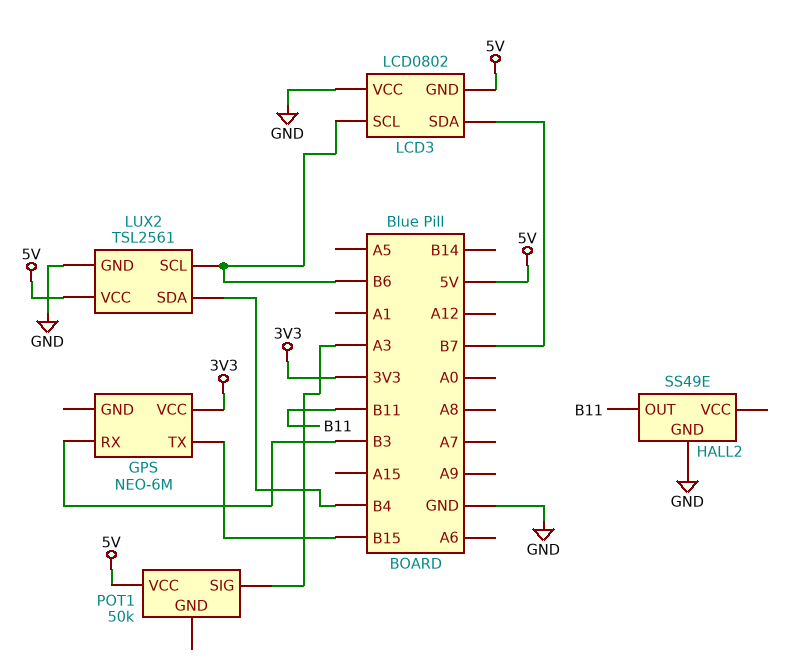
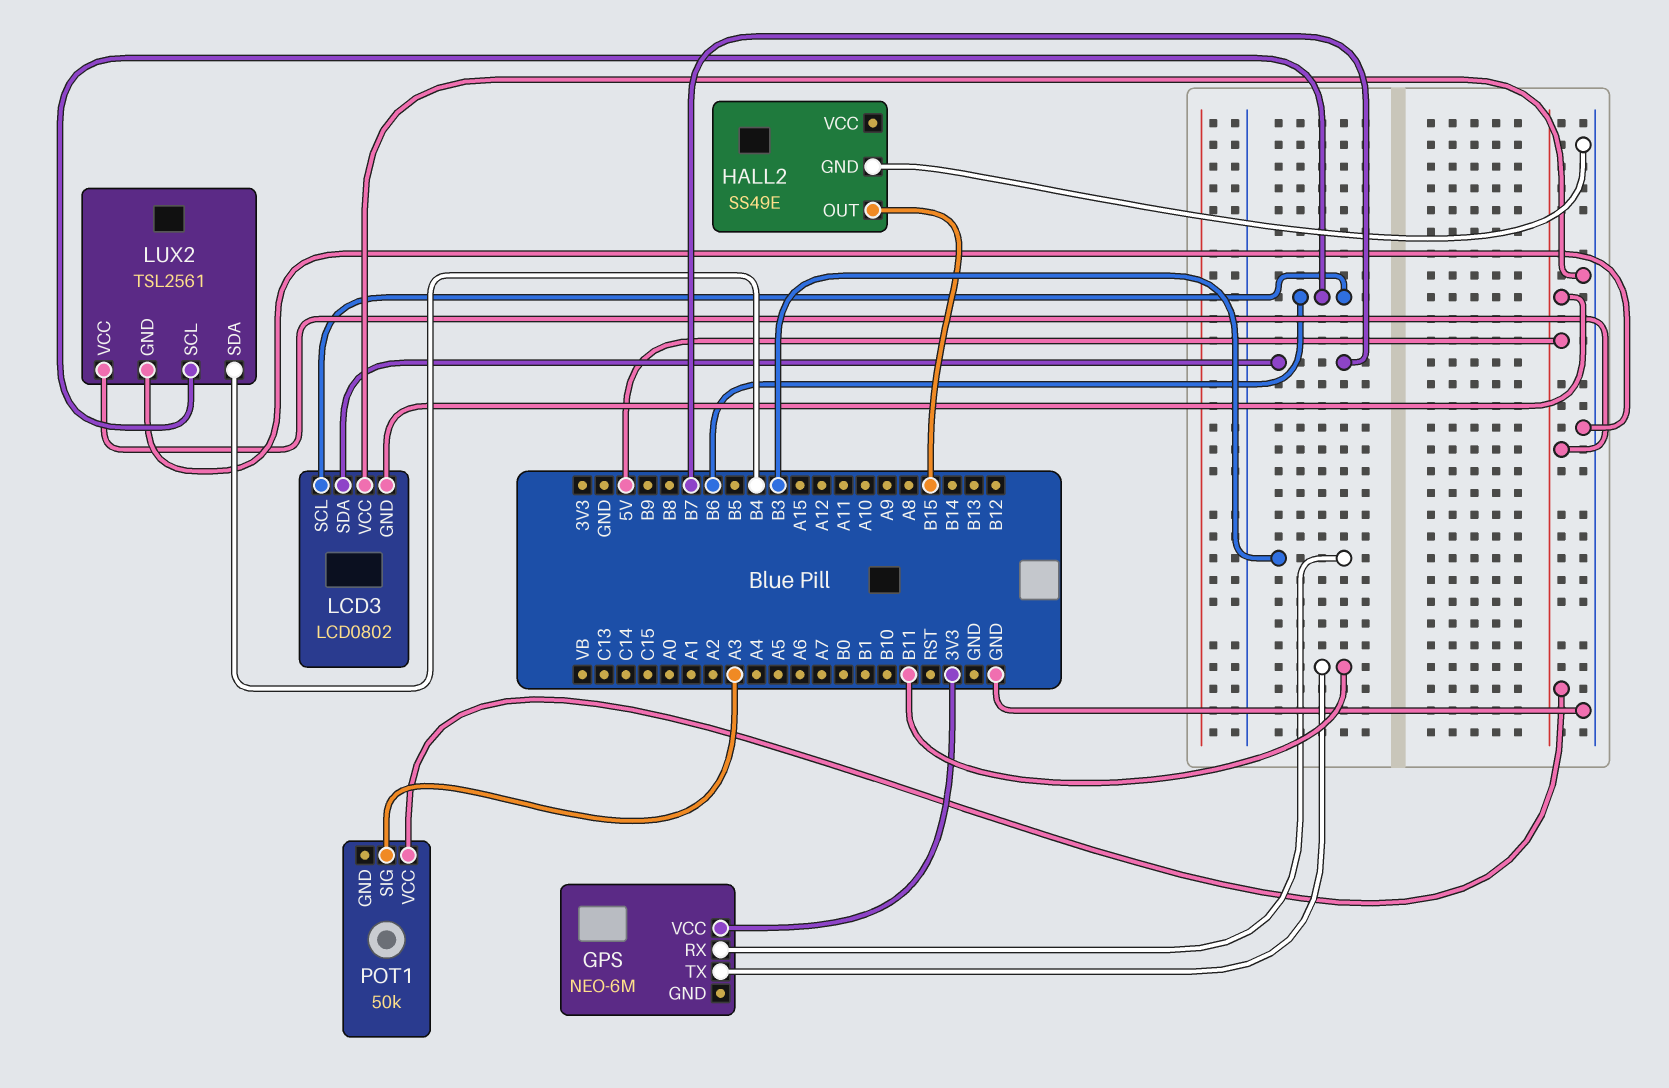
GPS pin TX: B15 -> B11
HALL2 pin OUT: B11 -> B15

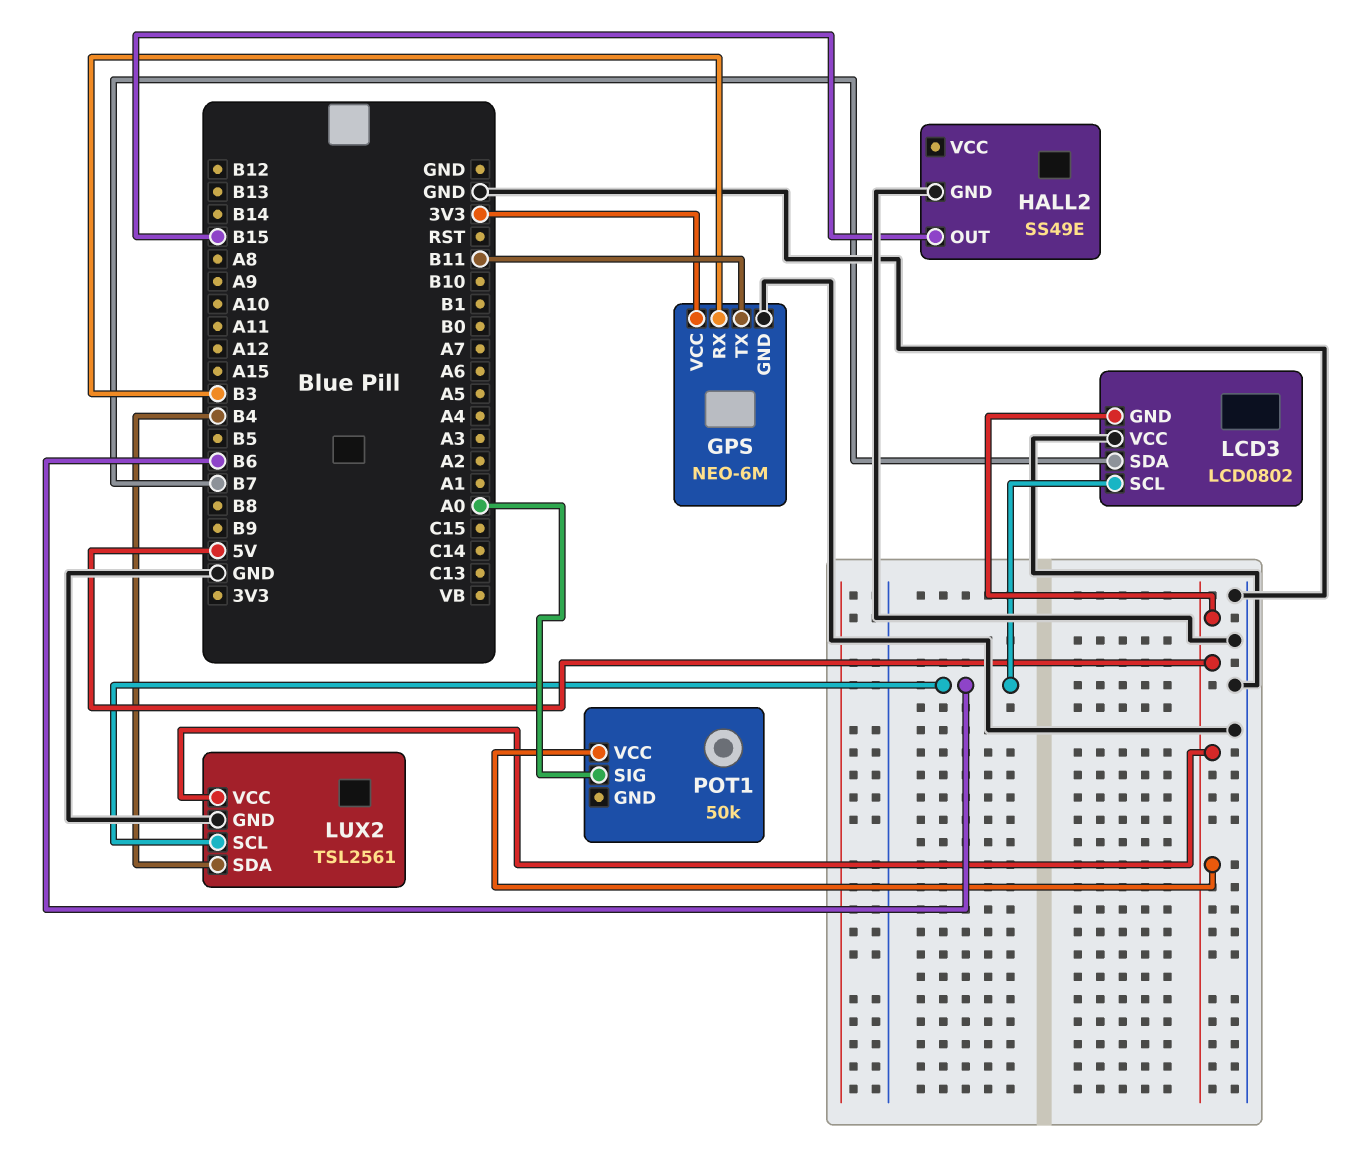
GPS pin GND: none -> GND
POT1 pin SIG: A3 -> A0

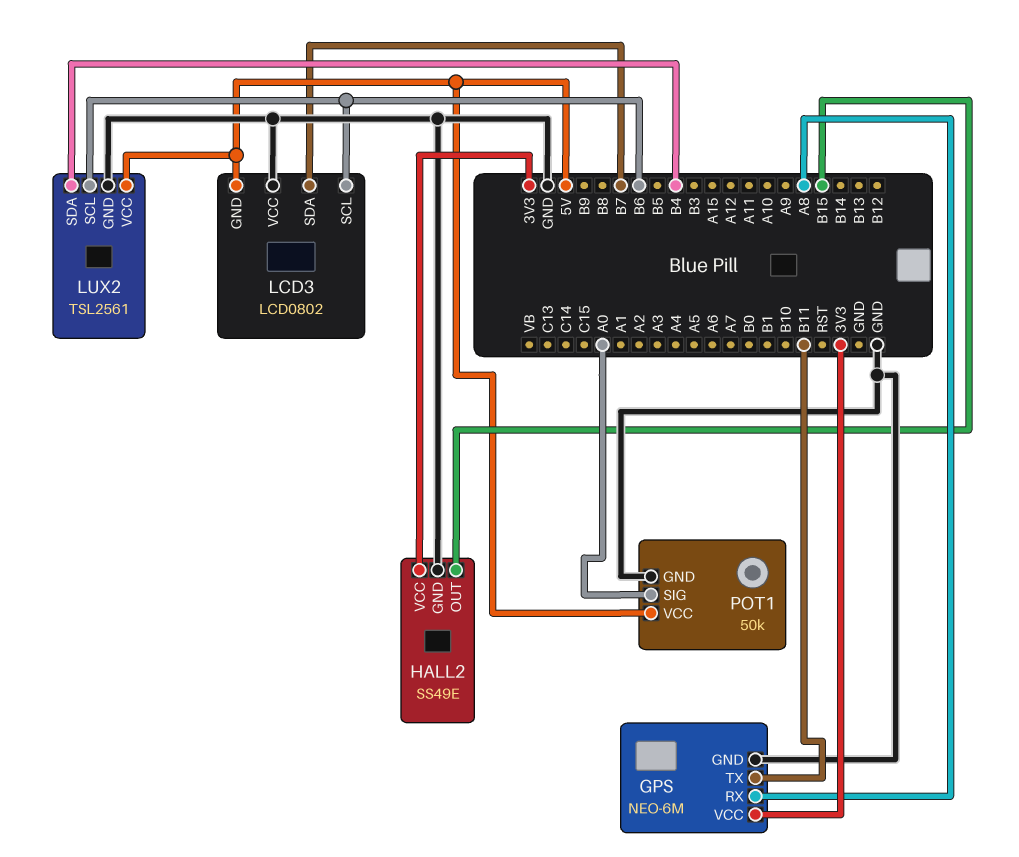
GPS pin RX: B3 -> A8
HALL2 pin VCC: none -> 3V3
POT1 pin GND: none -> GND

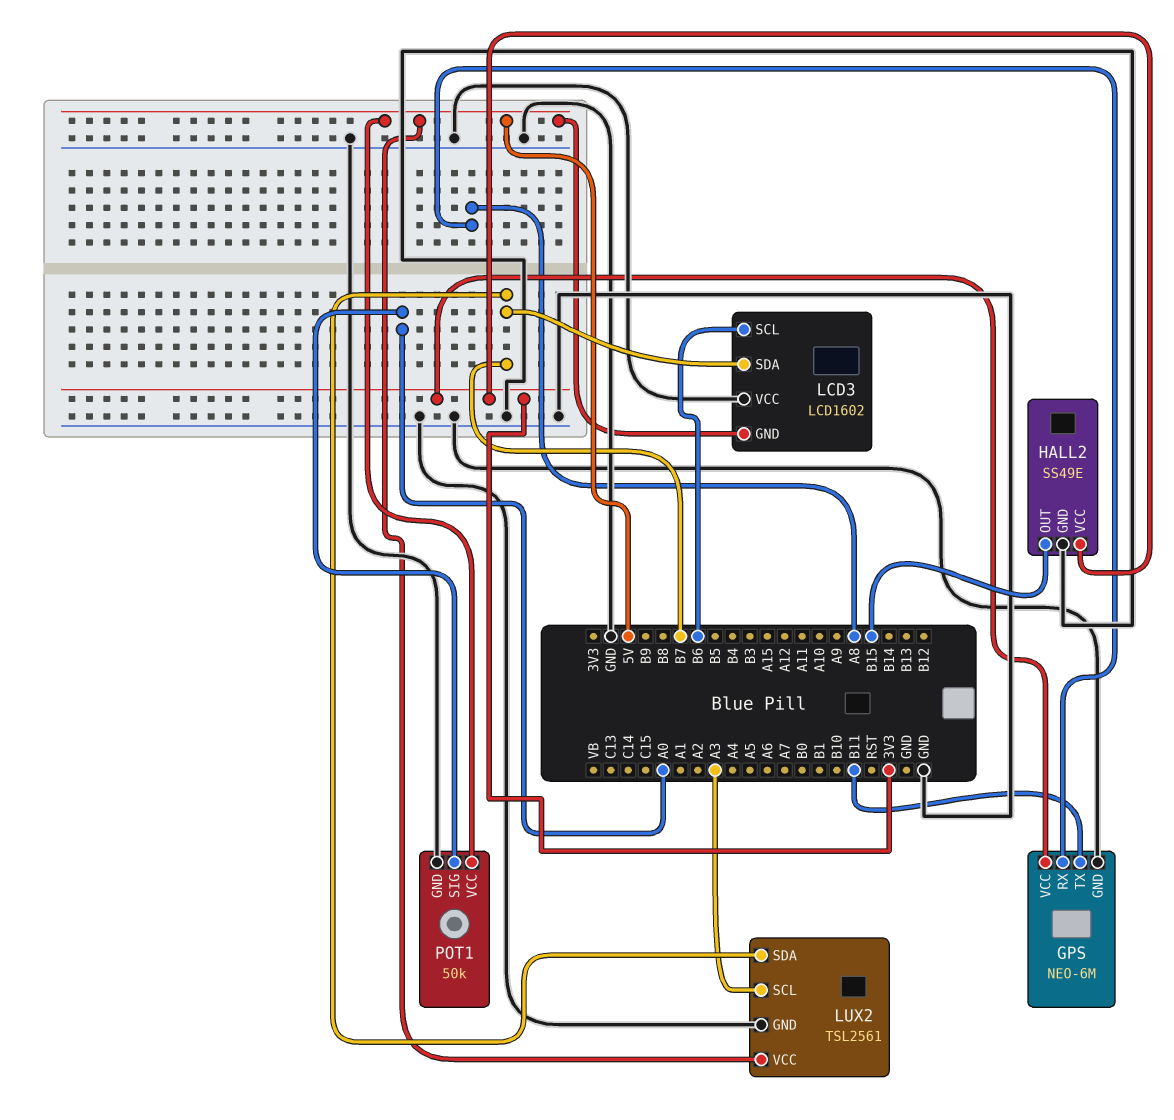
LCD3: LCD0802 -> LCD1602
LUX2 pin SCL: B6 -> A3
LUX2 pin SDA: B4 -> B7

